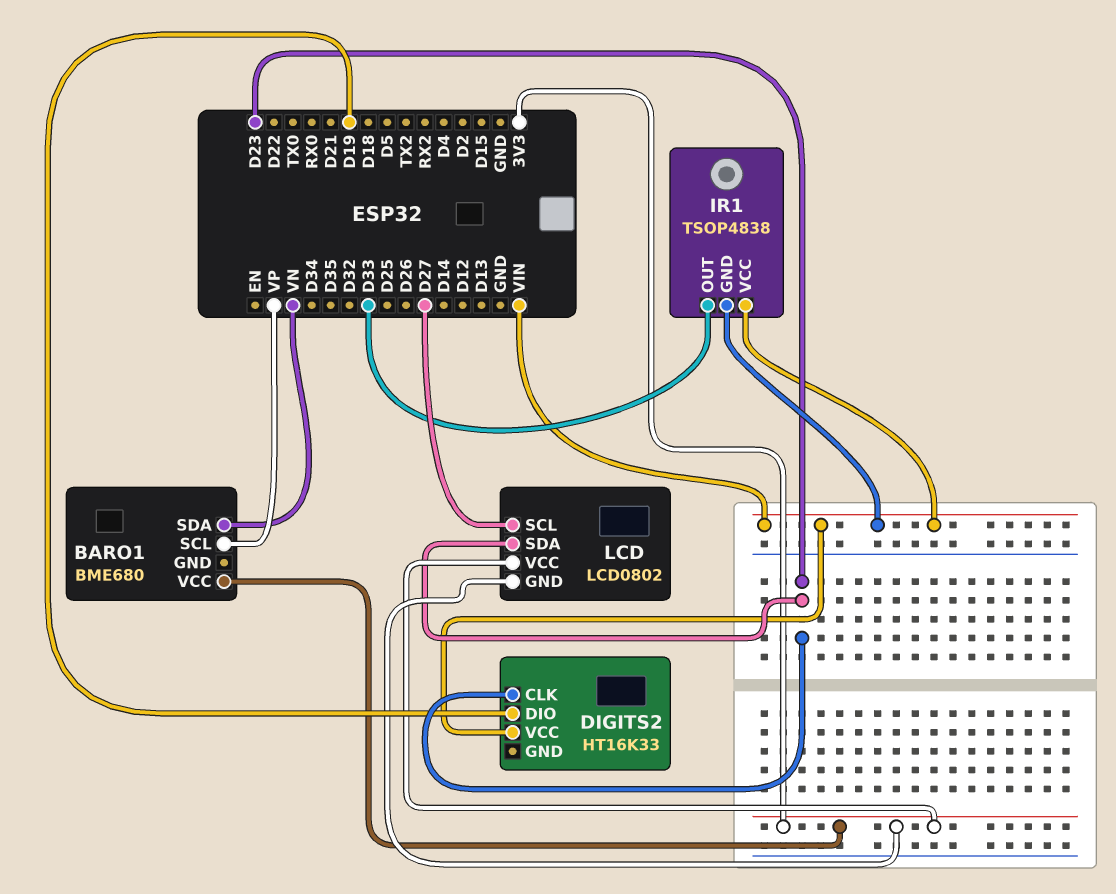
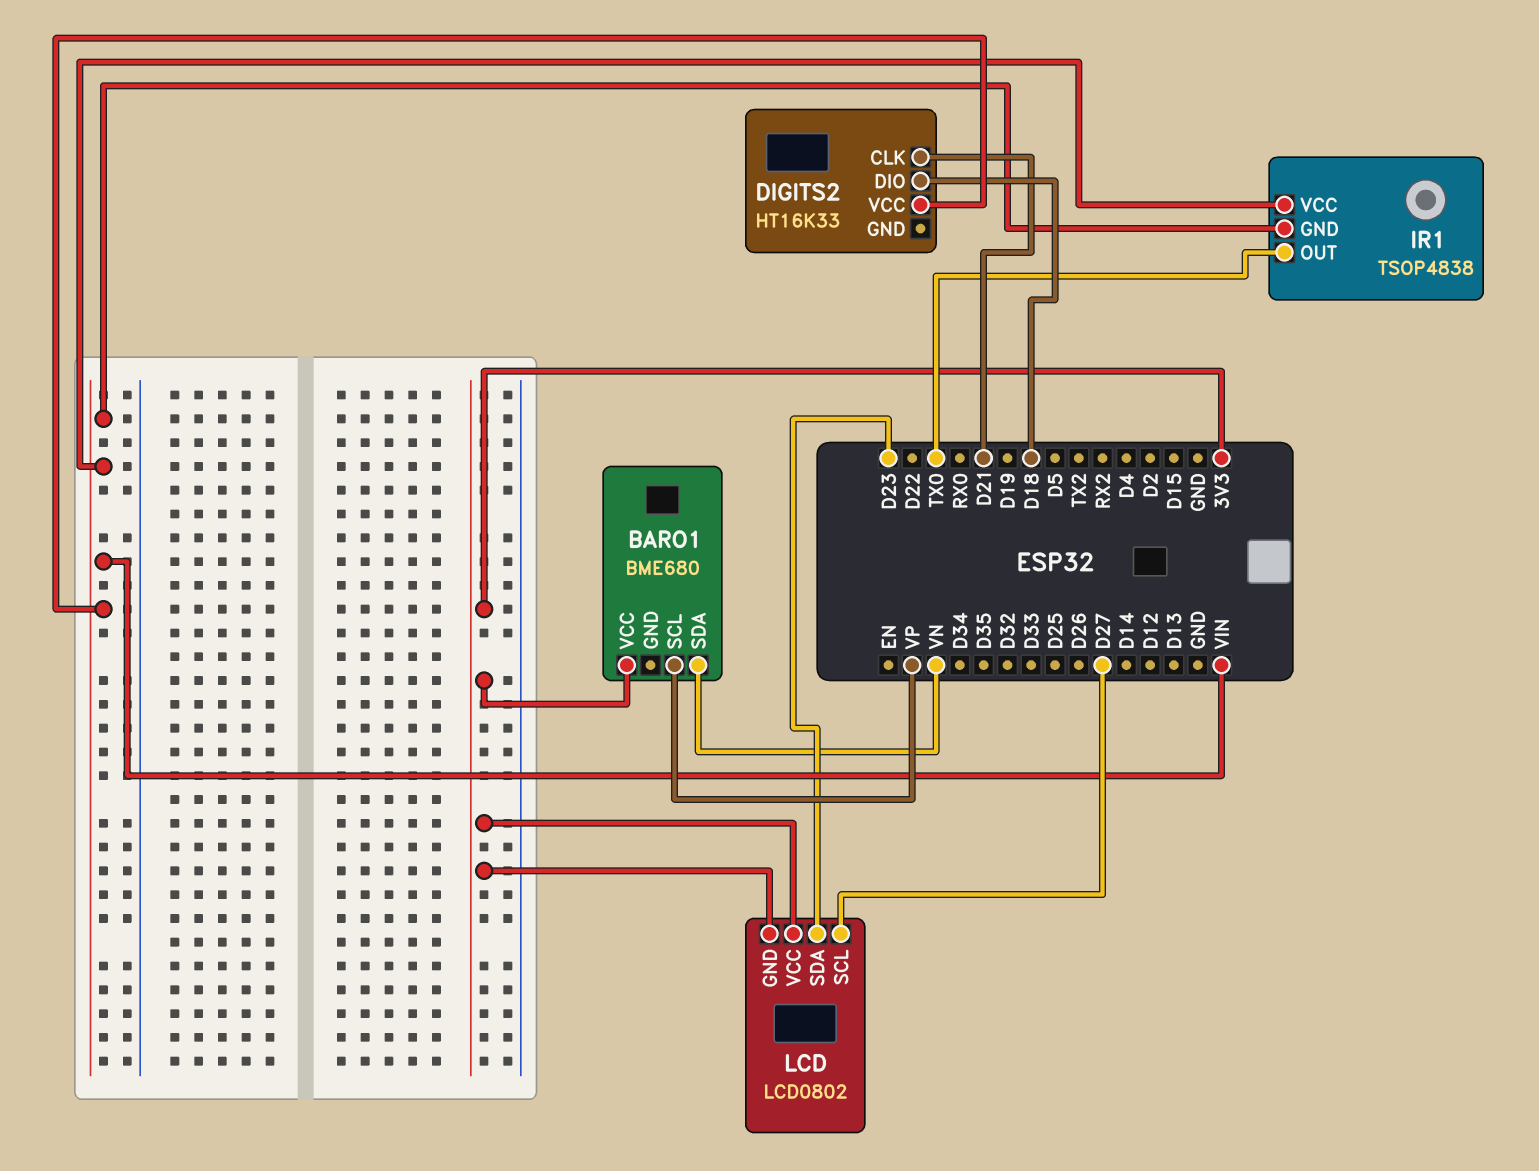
DIGITS2 pin CLK: D23 -> D21
DIGITS2 pin DIO: D19 -> D18
IR1 pin OUT: D33 -> TX0

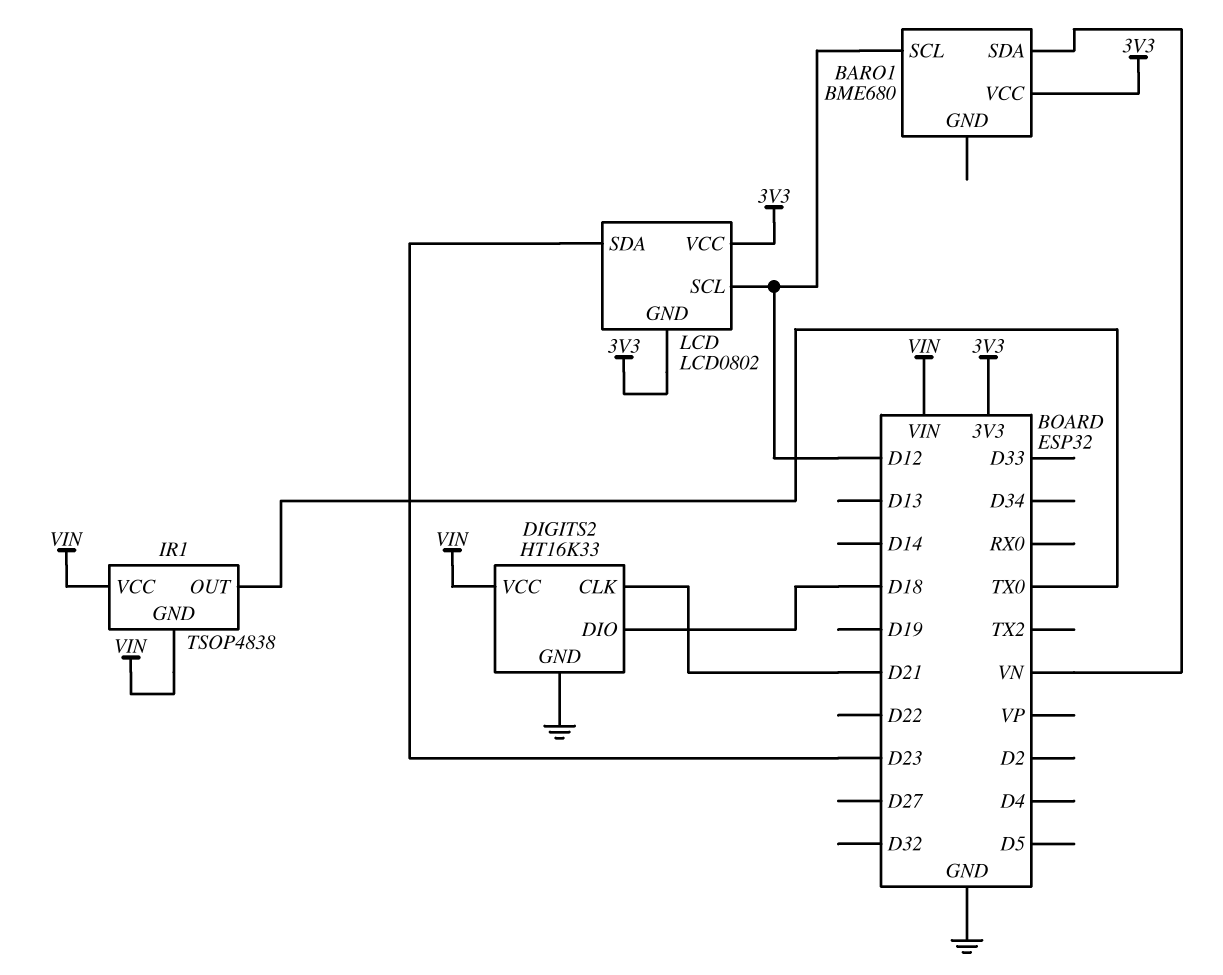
BARO1 pin SCL: VP -> D12
DIGITS2 pin GND: none -> GND
LCD pin SCL: D27 -> D12

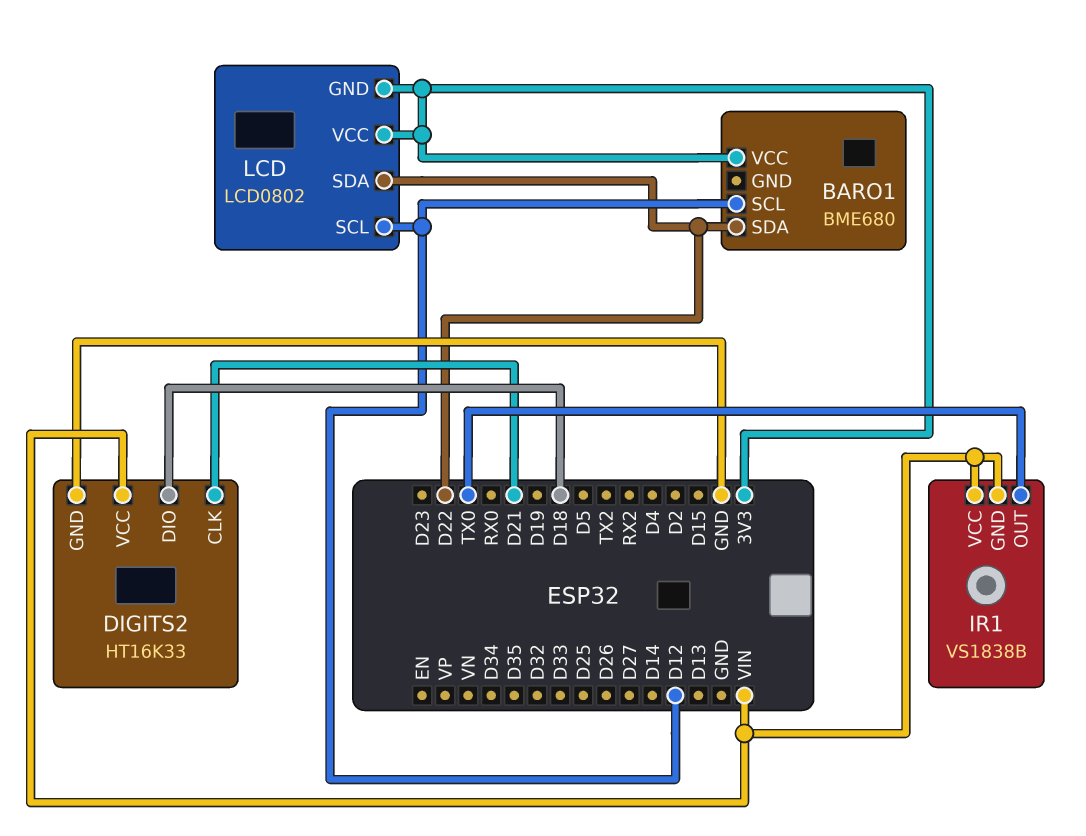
BARO1 pin SDA: VN -> D22
IR1: TSOP4838 -> VS1838B
LCD pin SDA: D23 -> D22

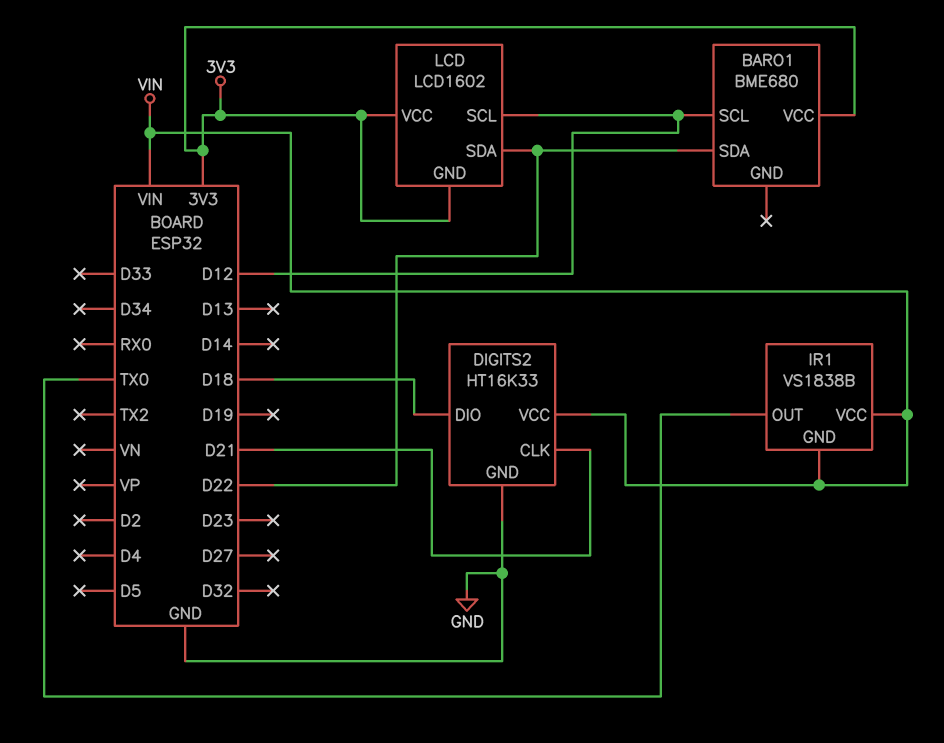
LCD: LCD0802 -> LCD1602

